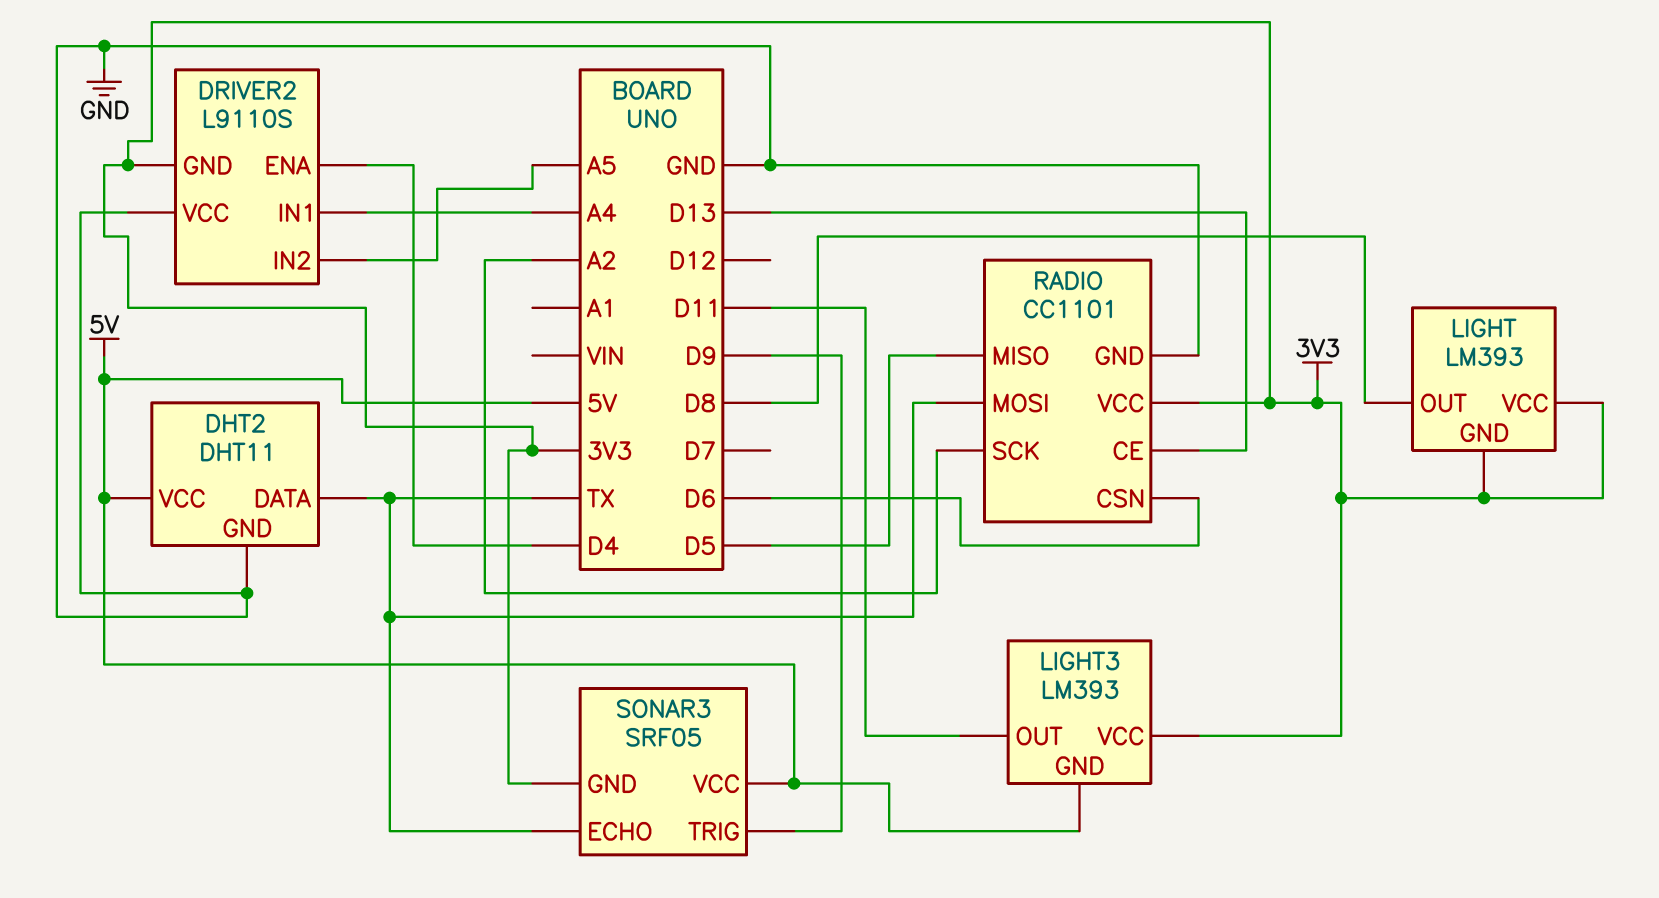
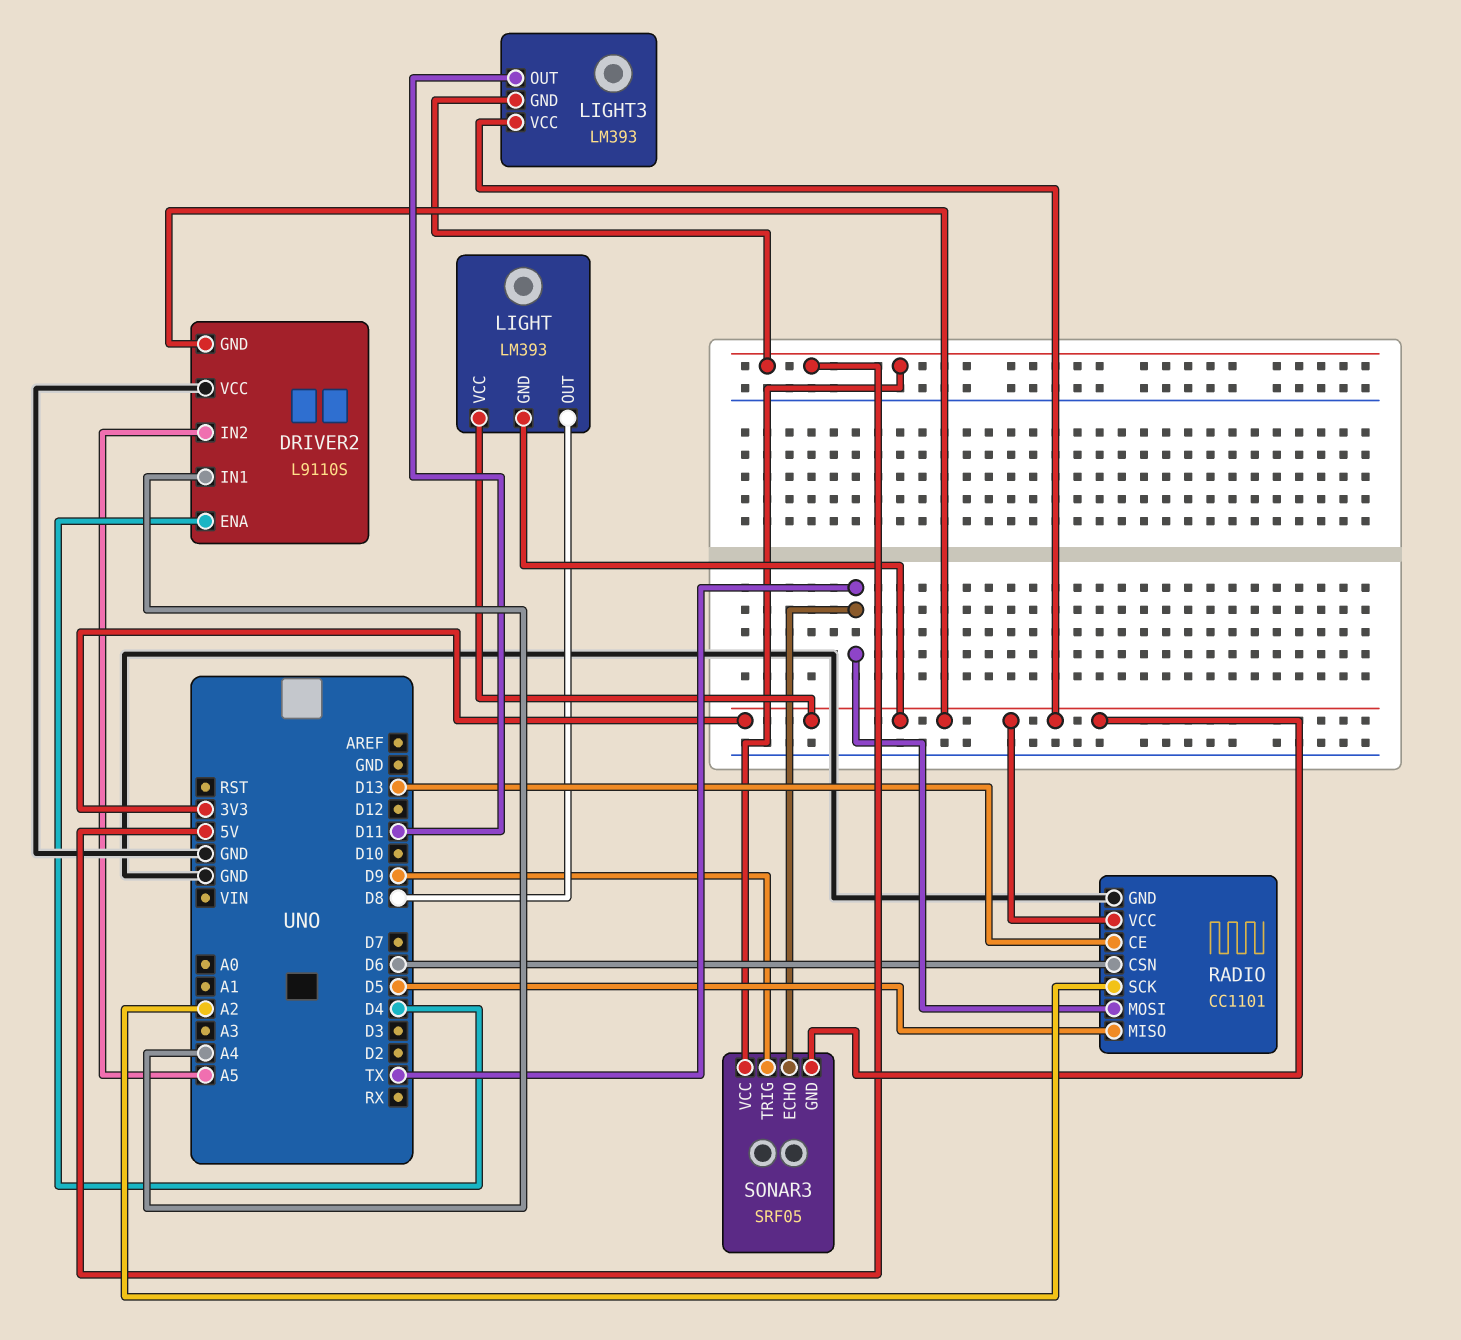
DHT2: DHT11 -> none
DHT2 pin DATA: TX -> none
DHT2 pin GND: GND -> none
DHT2 pin VCC: 5V -> none

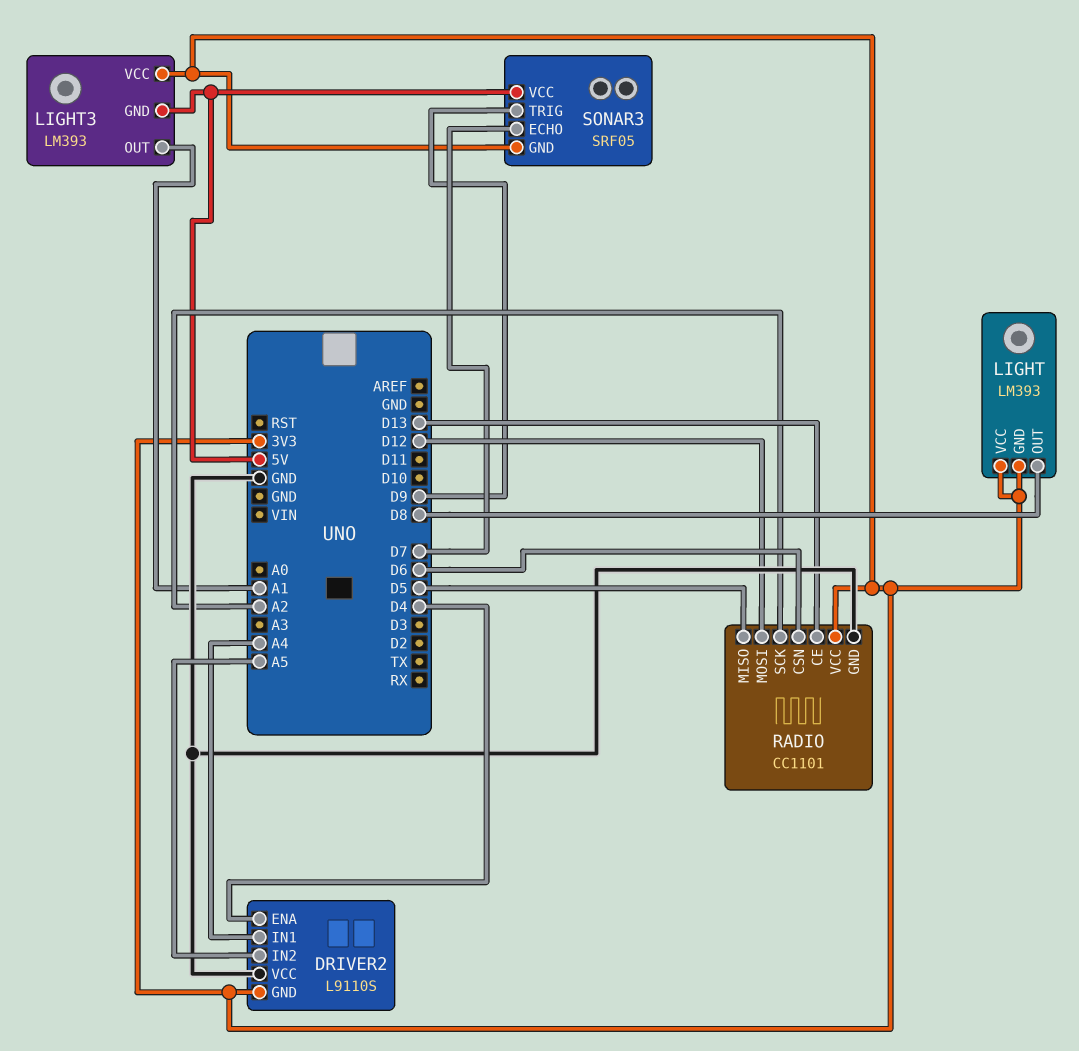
LIGHT3 pin OUT: D11 -> A1
RADIO pin MOSI: TX -> D12
SONAR3 pin ECHO: TX -> D7

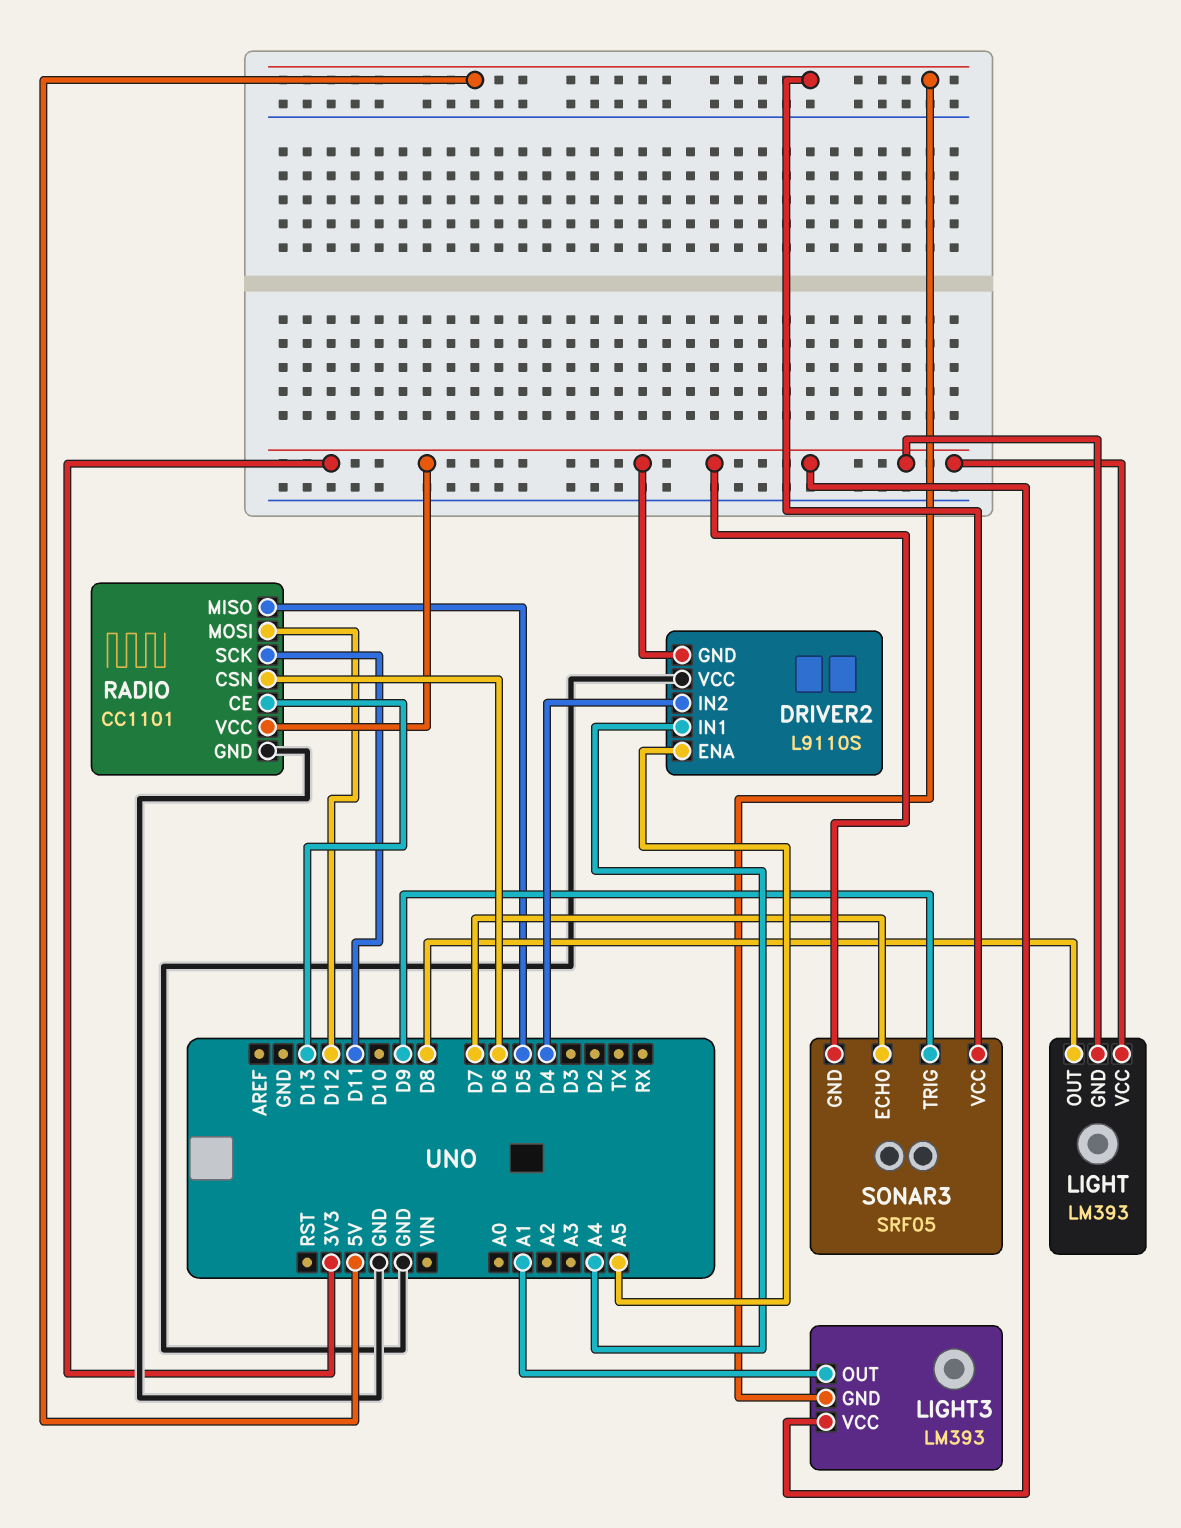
DRIVER2 pin ENA: D4 -> A5
DRIVER2 pin IN2: A5 -> D4
RADIO pin SCK: A2 -> D11

